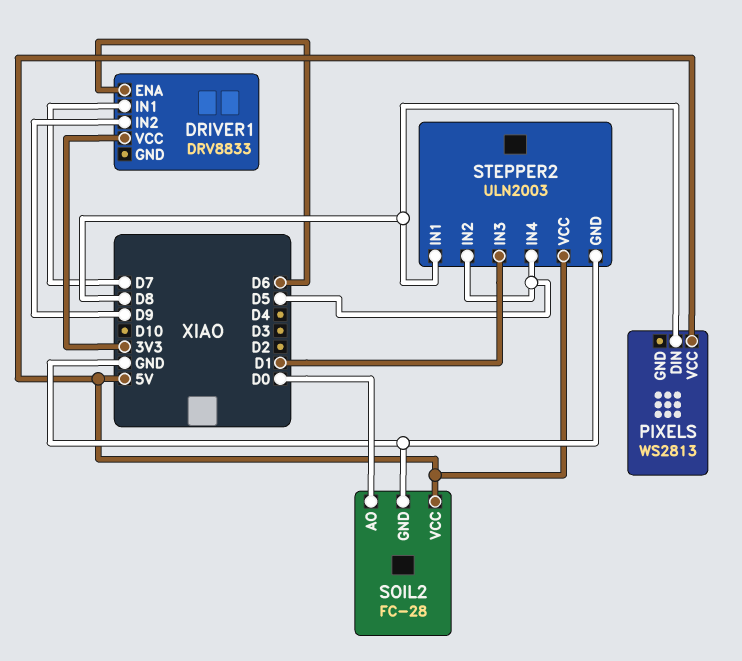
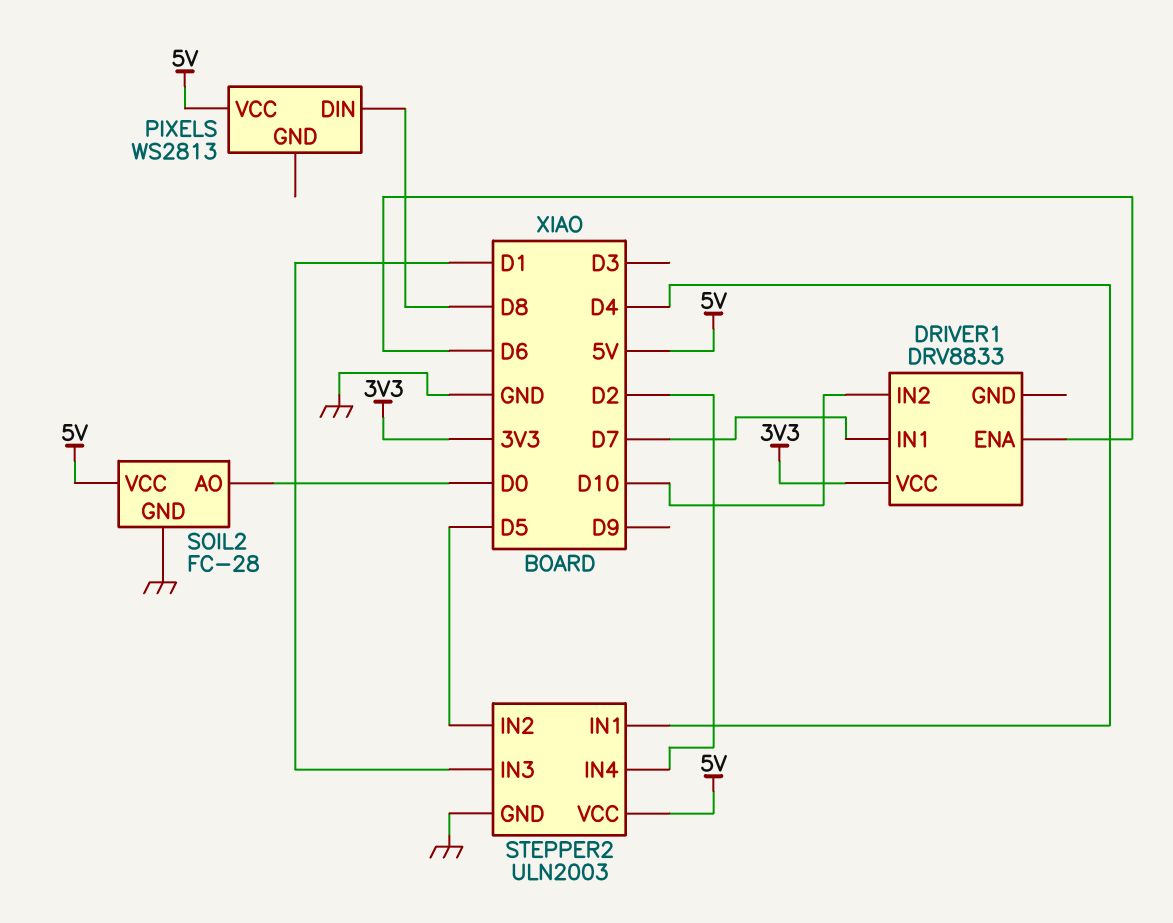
DRIVER1 pin IN2: D9 -> D10
STEPPER2 pin IN1: D8 -> D4
STEPPER2 pin IN4: D5 -> D2

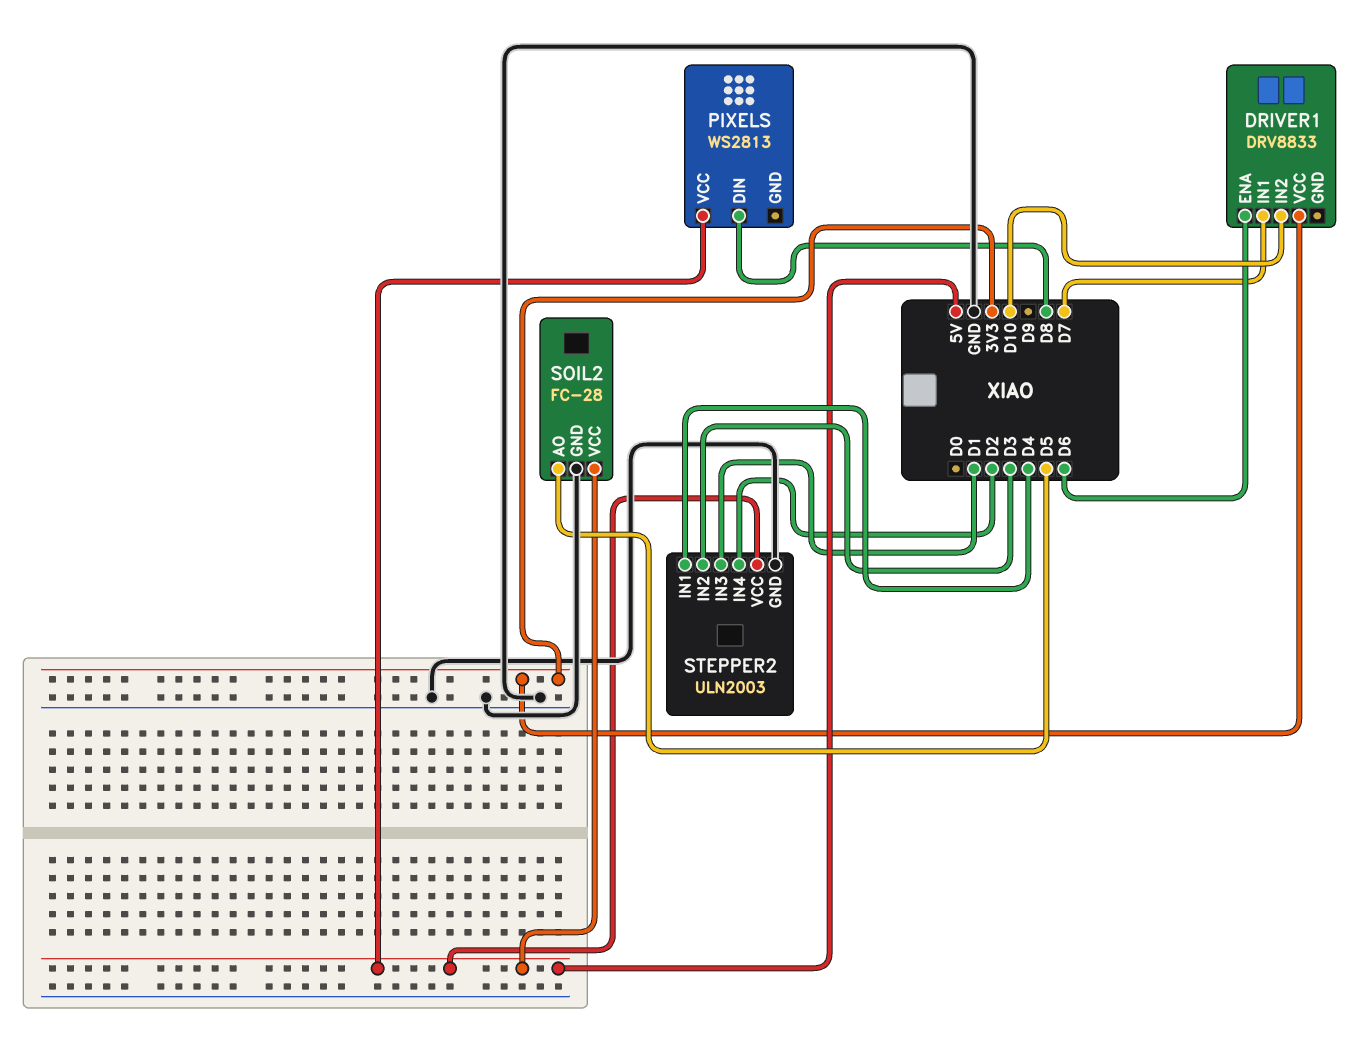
SOIL2 pin AO: D0 -> D5
STEPPER2 pin IN2: D5 -> D3

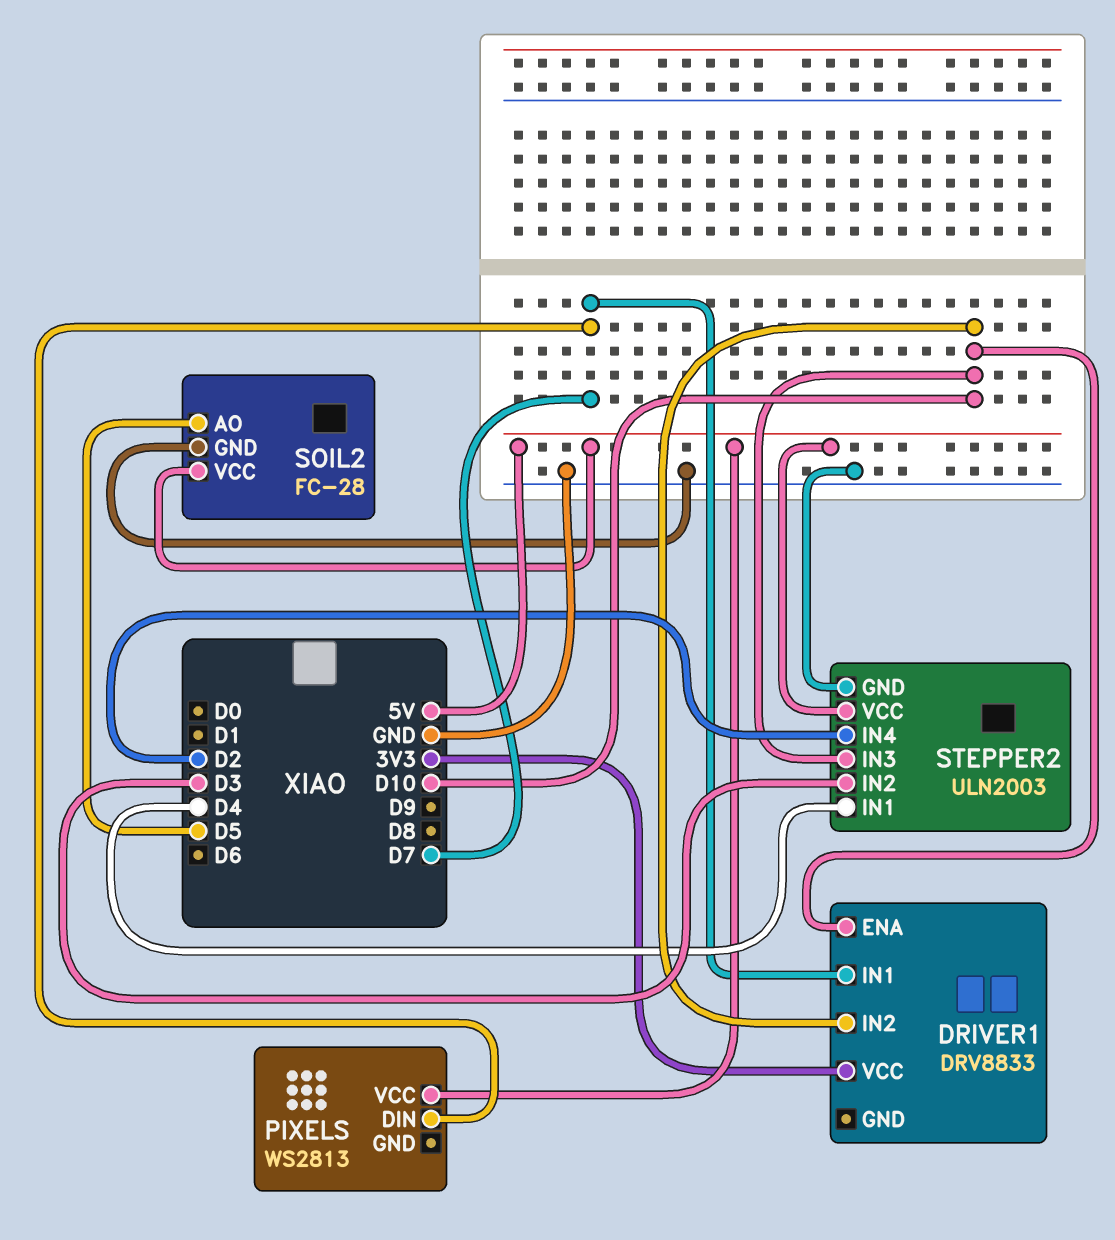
DRIVER1 pin ENA: D6 -> D10
PIXELS pin DIN: D8 -> D7
STEPPER2 pin IN3: D1 -> D10

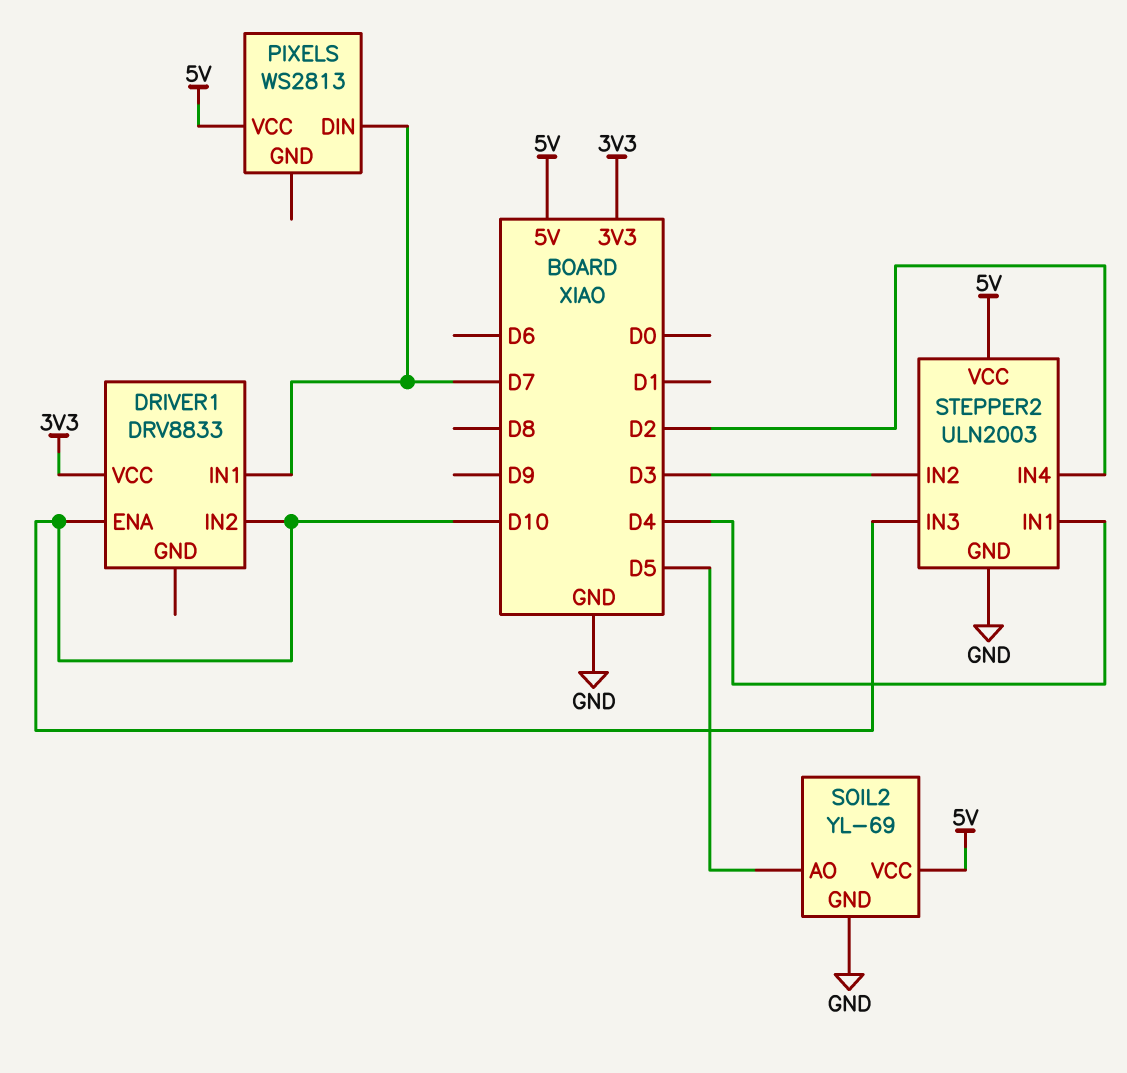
SOIL2: FC-28 -> YL-69

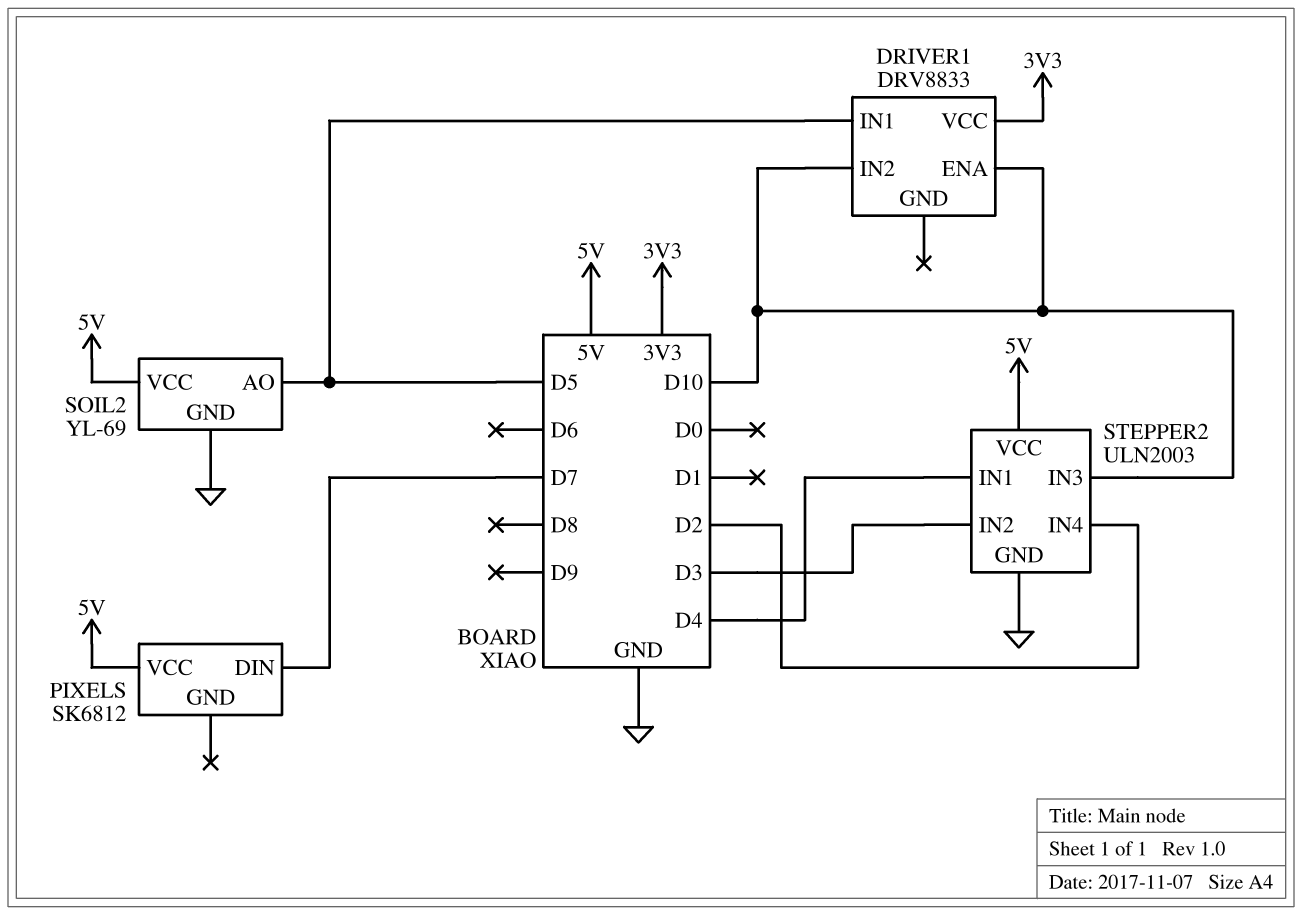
DRIVER1 pin IN1: D7 -> D5
PIXELS: WS2813 -> SK6812

